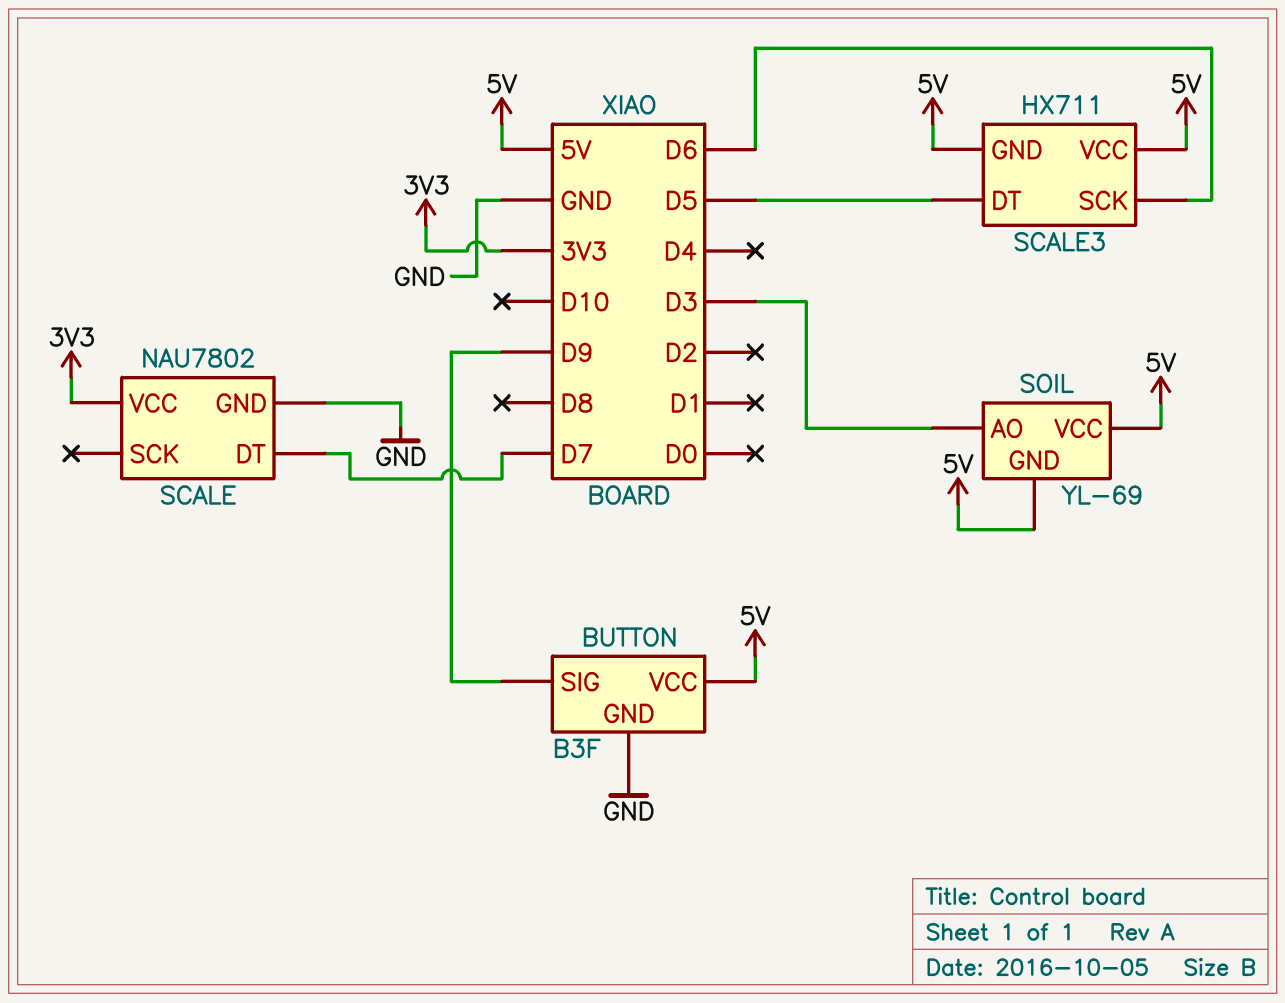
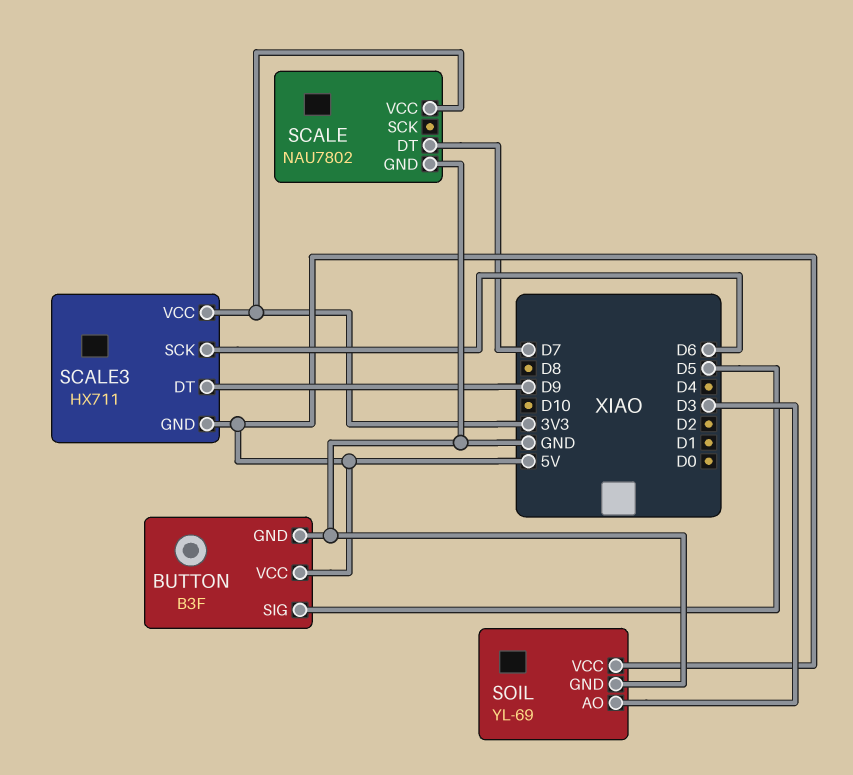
BUTTON pin SIG: D9 -> D5
SCALE3 pin DT: D5 -> D9
SCALE3 pin VCC: 5V -> 3V3
SOIL pin GND: 5V -> GND

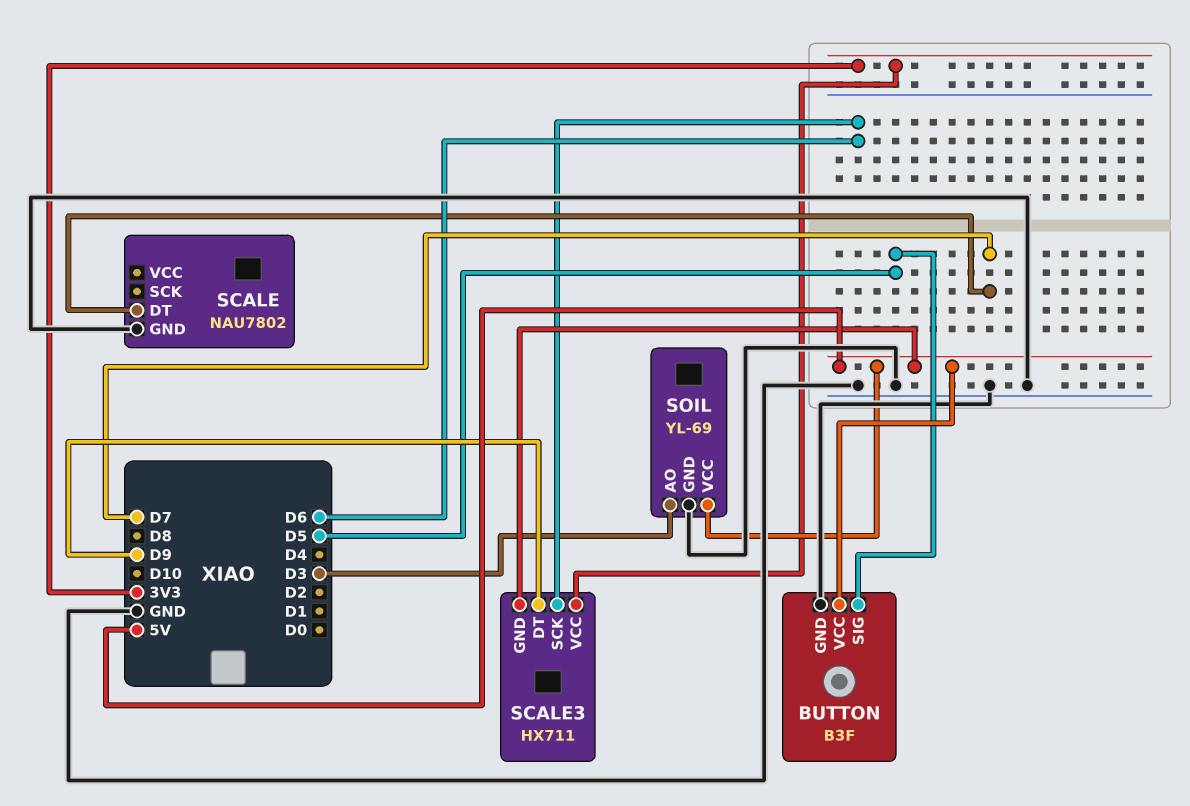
SCALE pin VCC: 3V3 -> none

